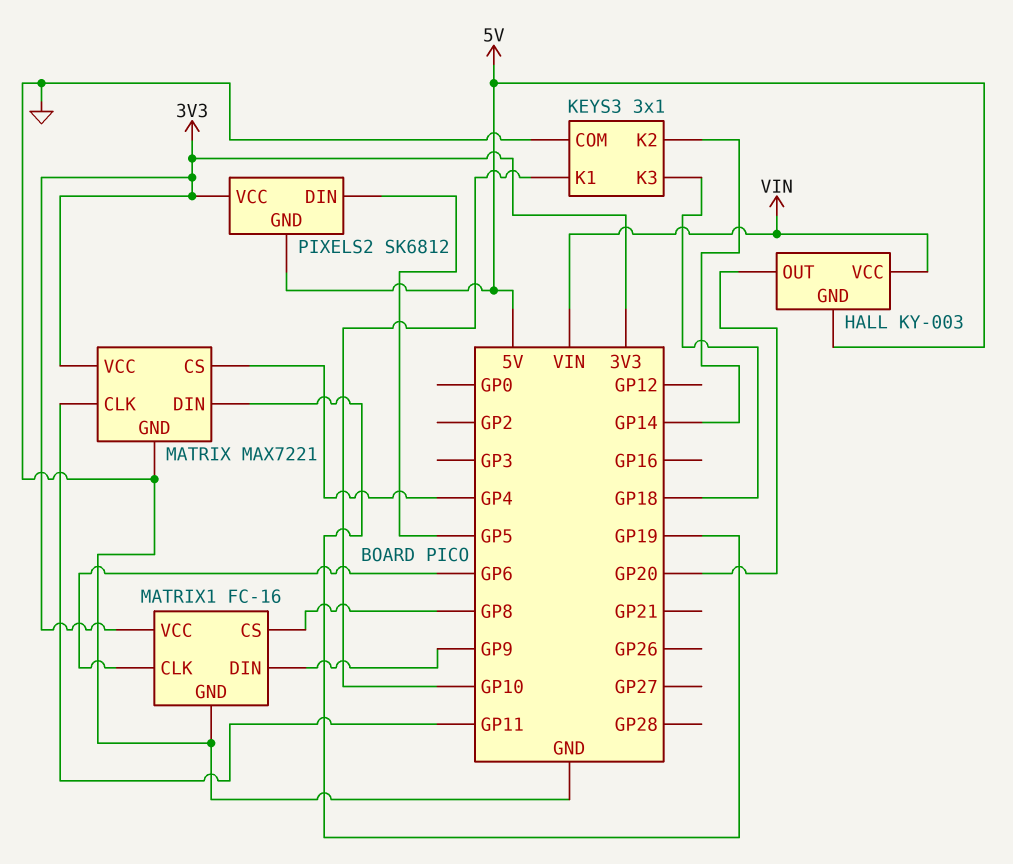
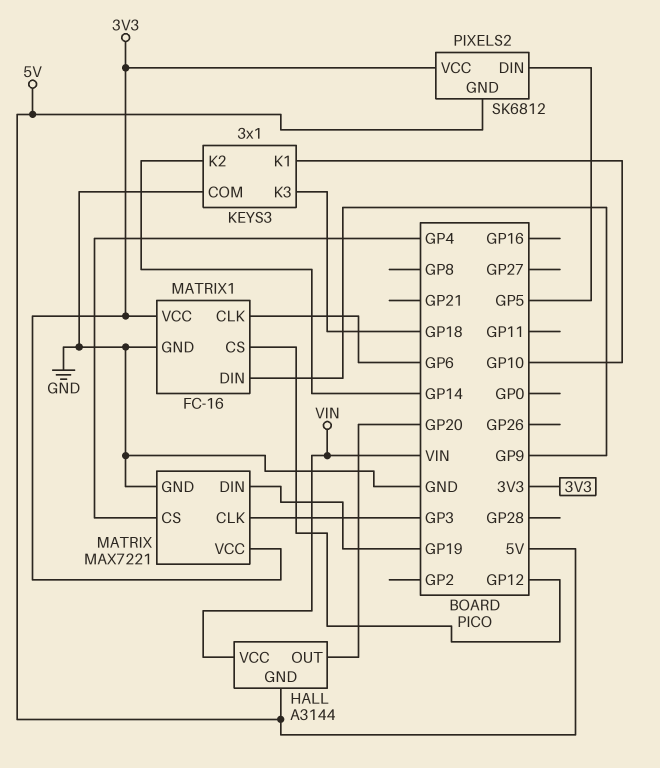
HALL: KY-003 -> A3144
MATRIX pin CLK: GP11 -> GP3
MATRIX1 pin CS: GP8 -> GP12

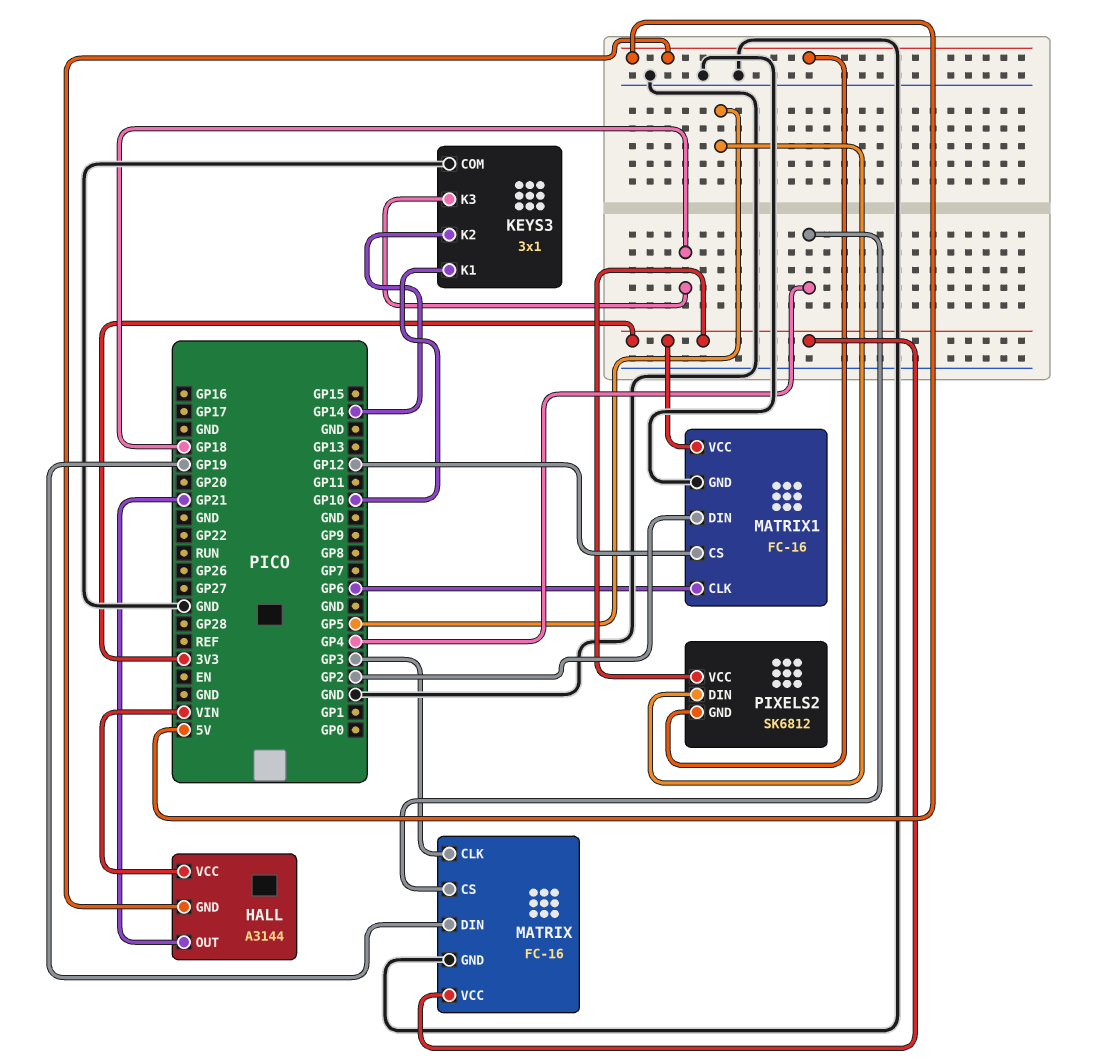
HALL pin OUT: GP20 -> GP21
MATRIX: MAX7221 -> FC-16
MATRIX1 pin DIN: GP9 -> GP2

